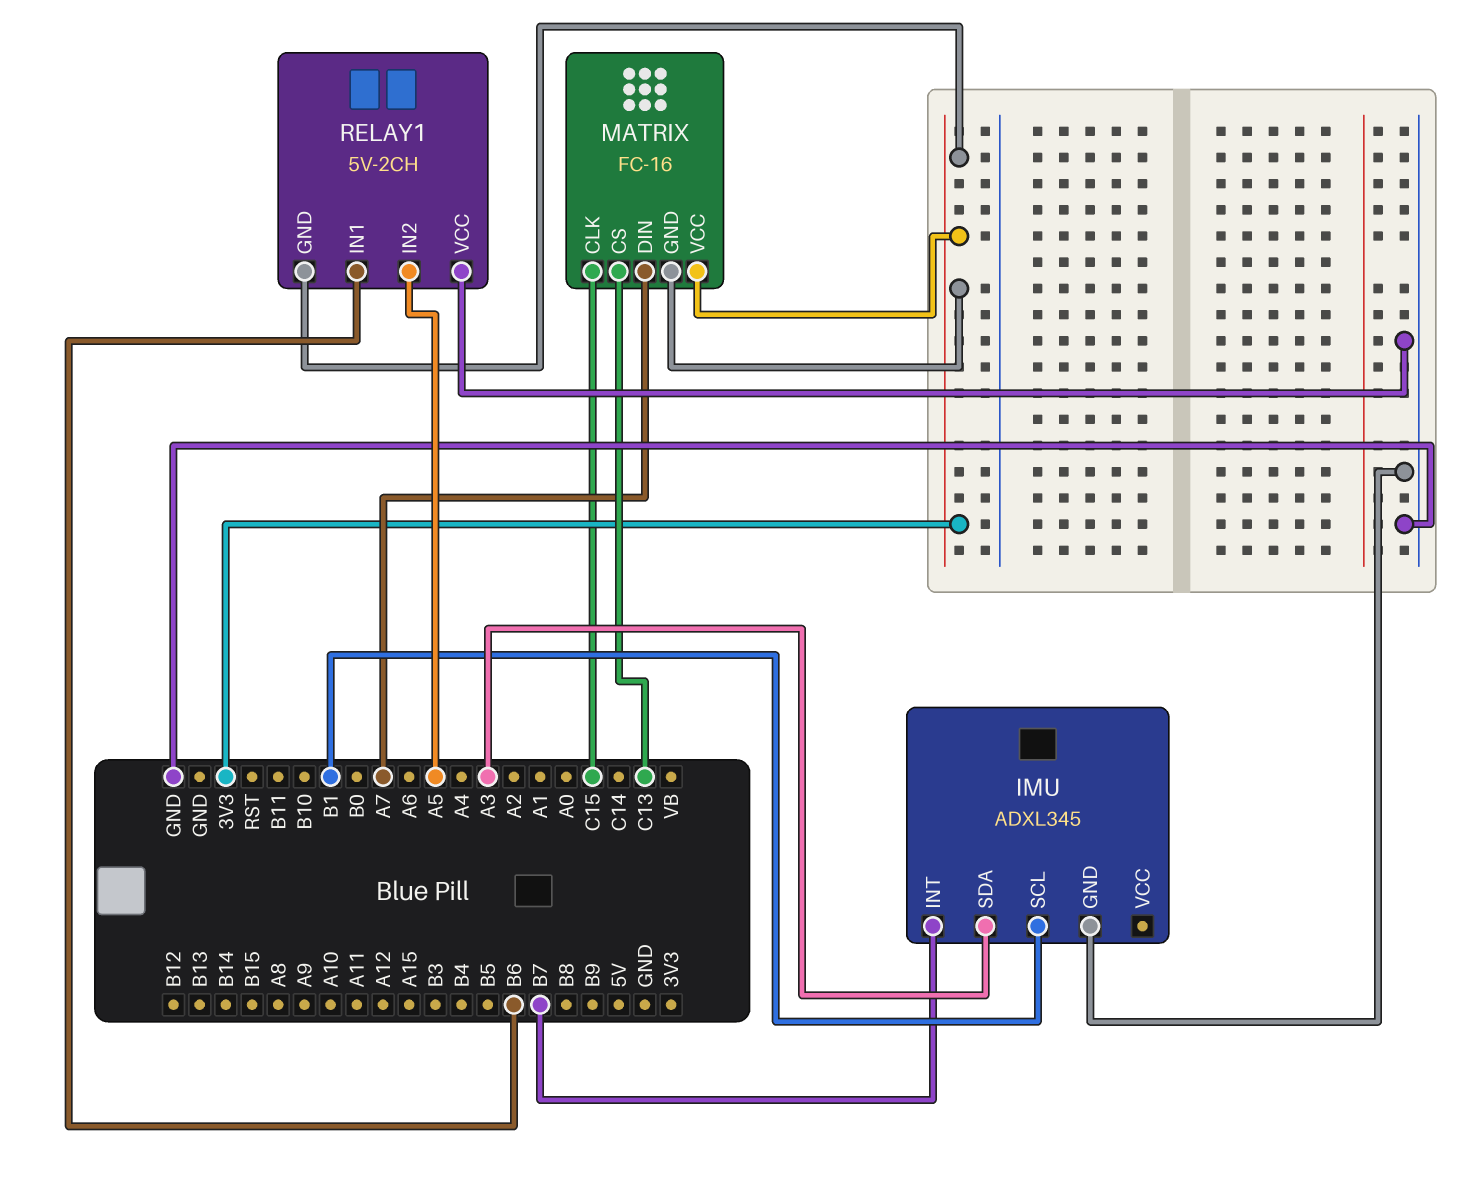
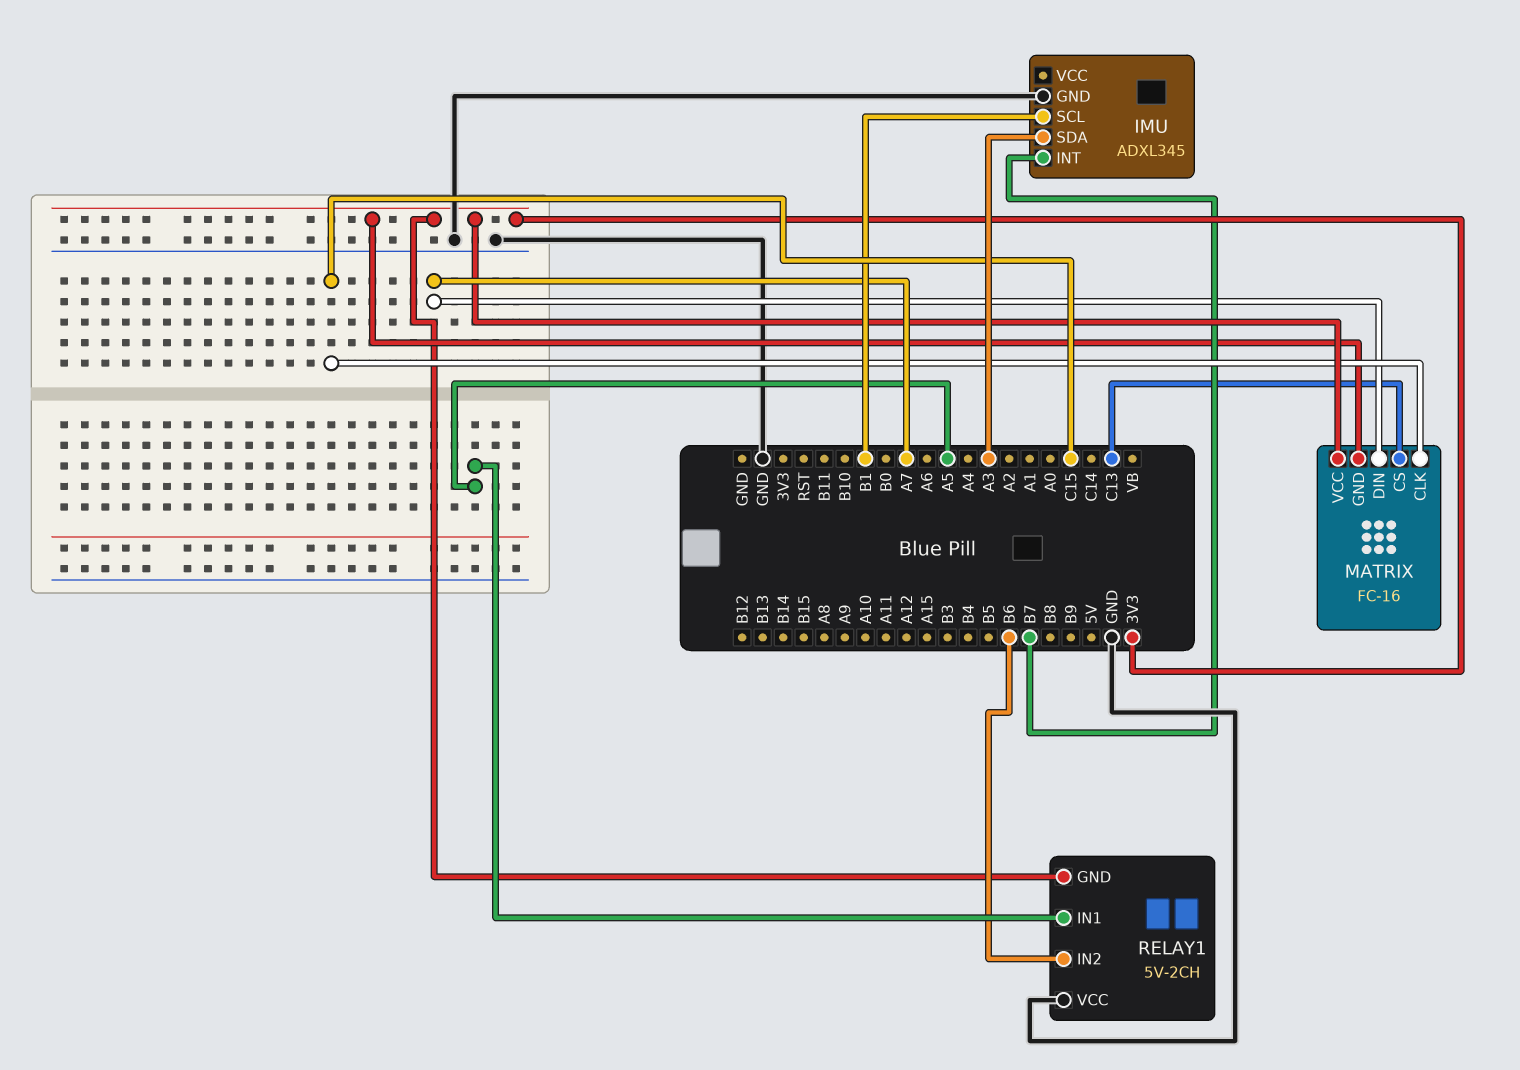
RELAY1 pin IN1: B6 -> A5
RELAY1 pin IN2: A5 -> B6

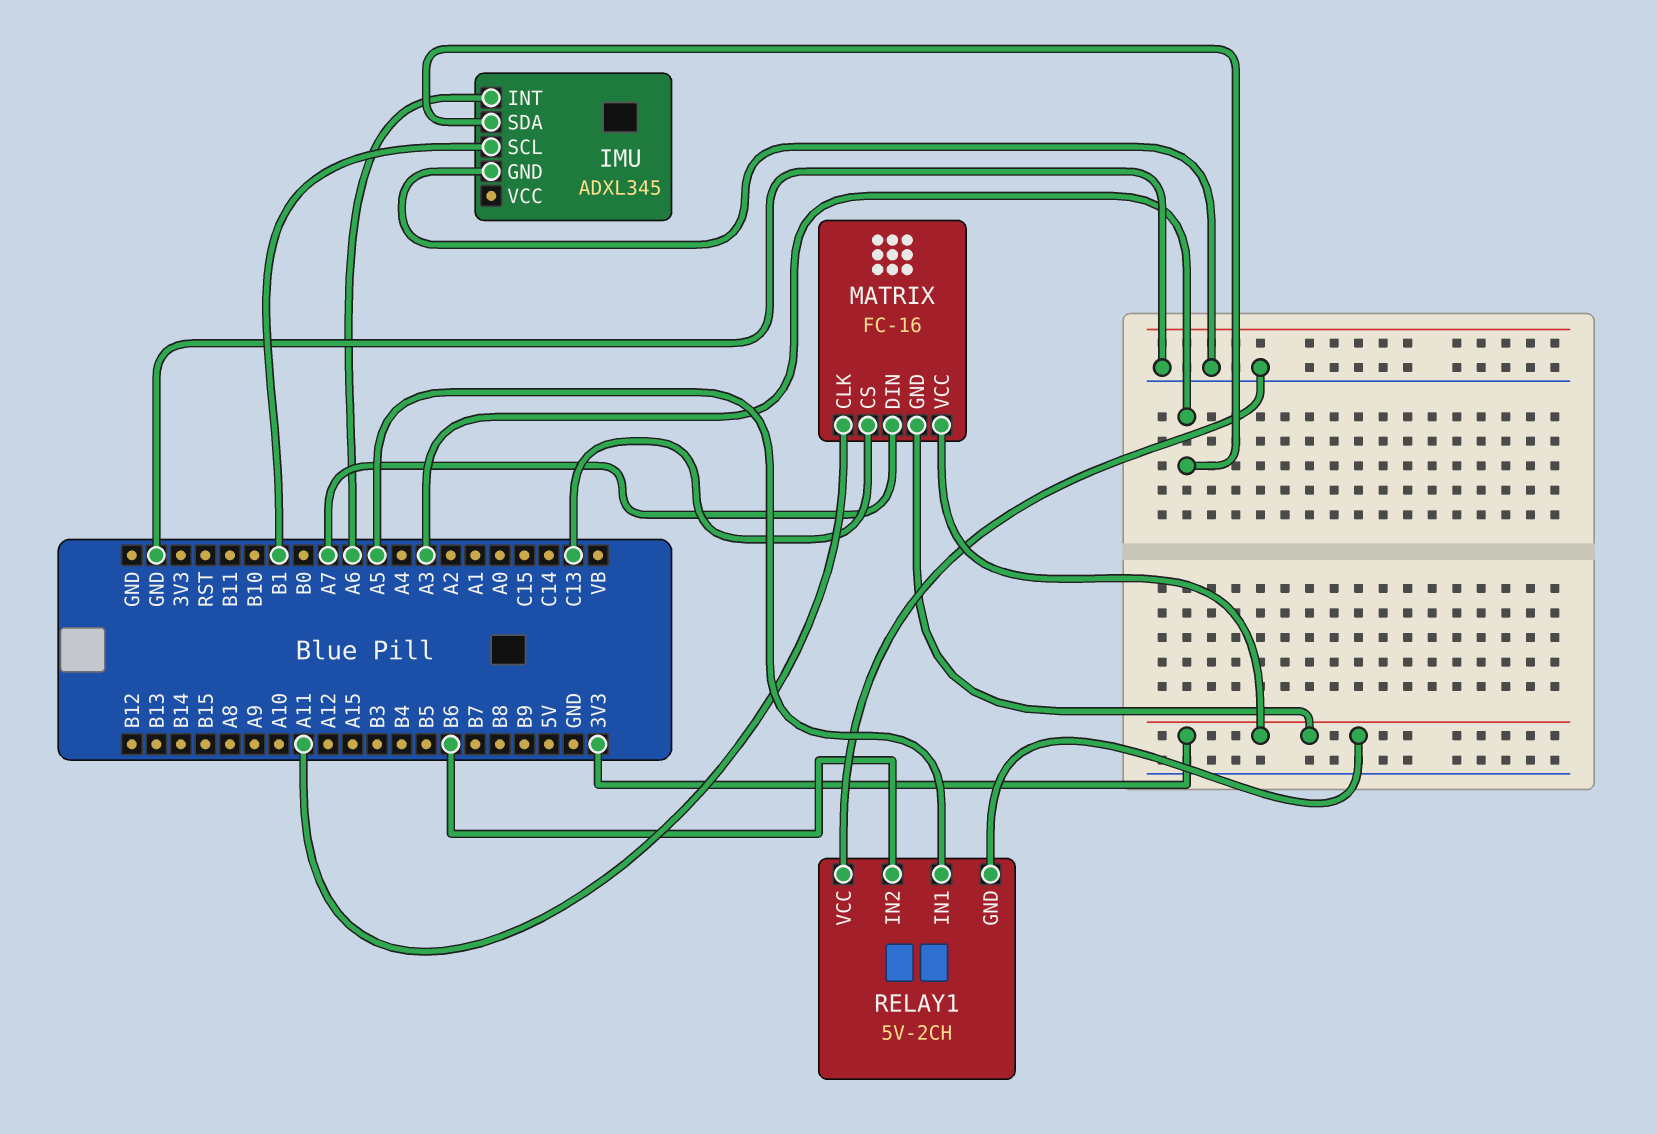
IMU pin INT: B7 -> A6
MATRIX pin CLK: C15 -> A11

